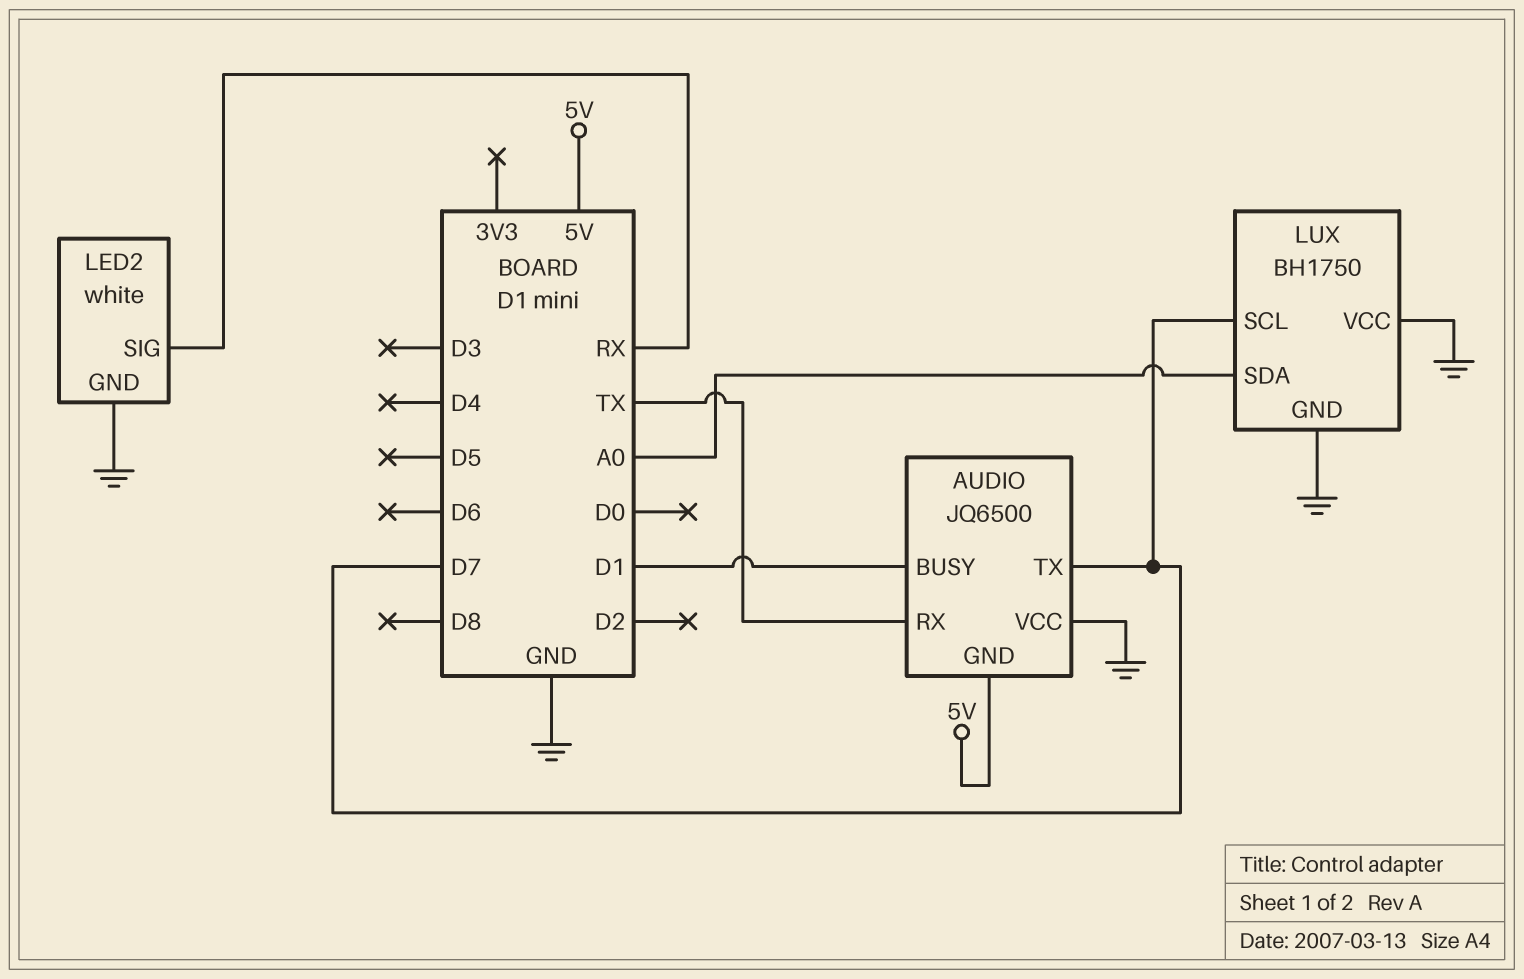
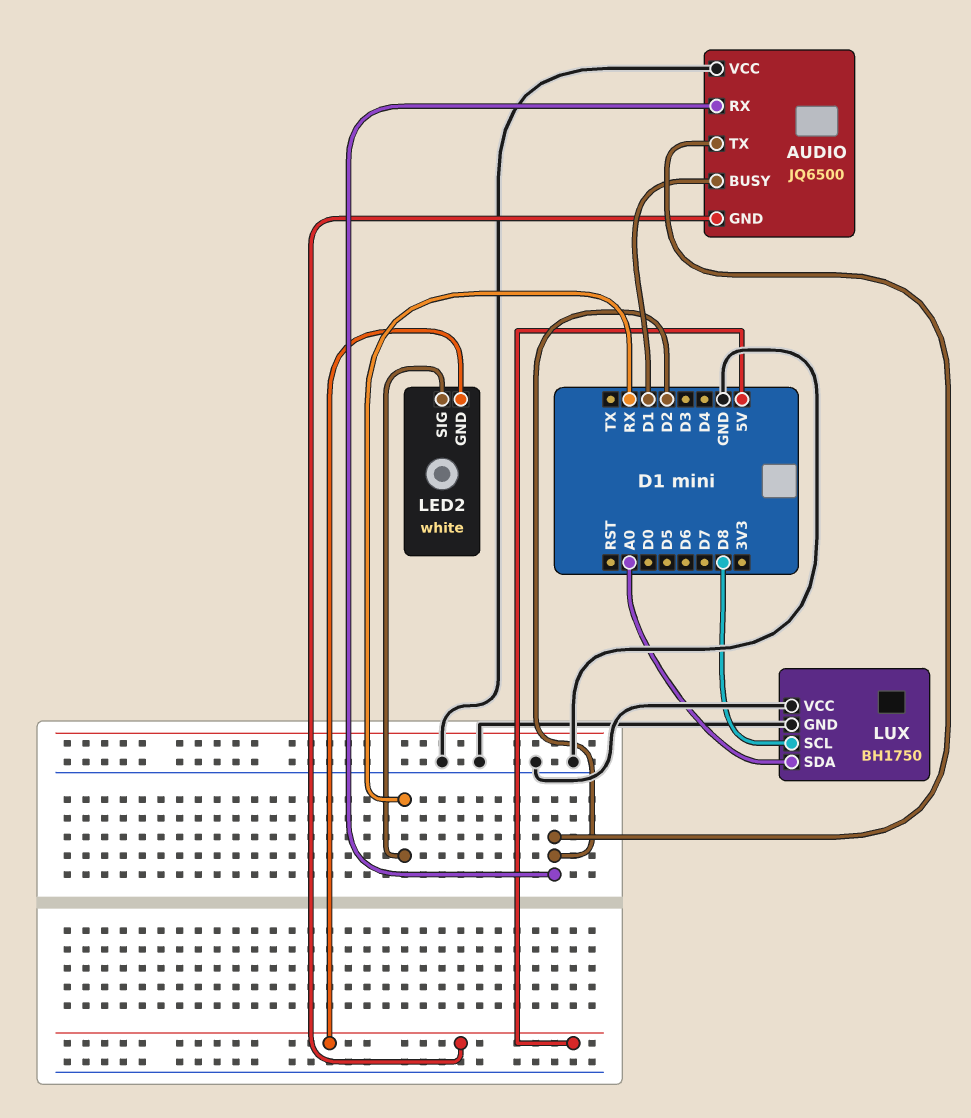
AUDIO pin RX: TX -> D2
AUDIO pin TX: D7 -> D2
LED2 pin GND: GND -> 5V
LUX pin SCL: D7 -> D8

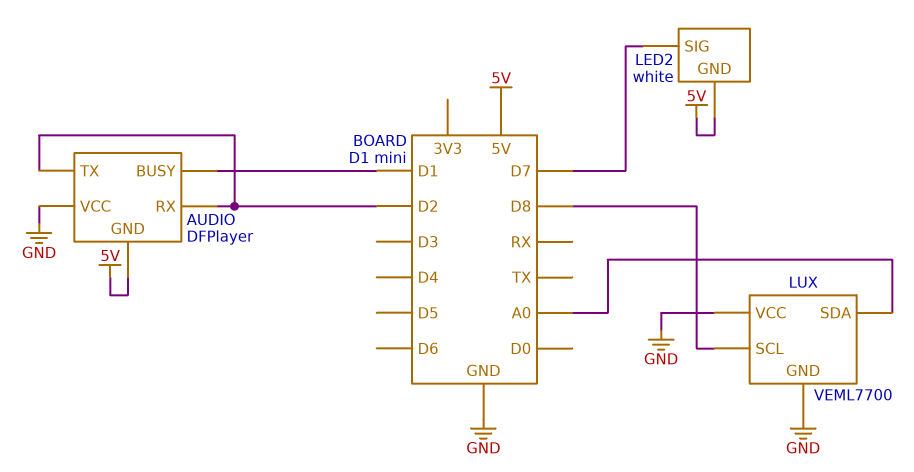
AUDIO: JQ6500 -> DFPlayer
LED2 pin SIG: RX -> D7
LUX: BH1750 -> VEML7700

